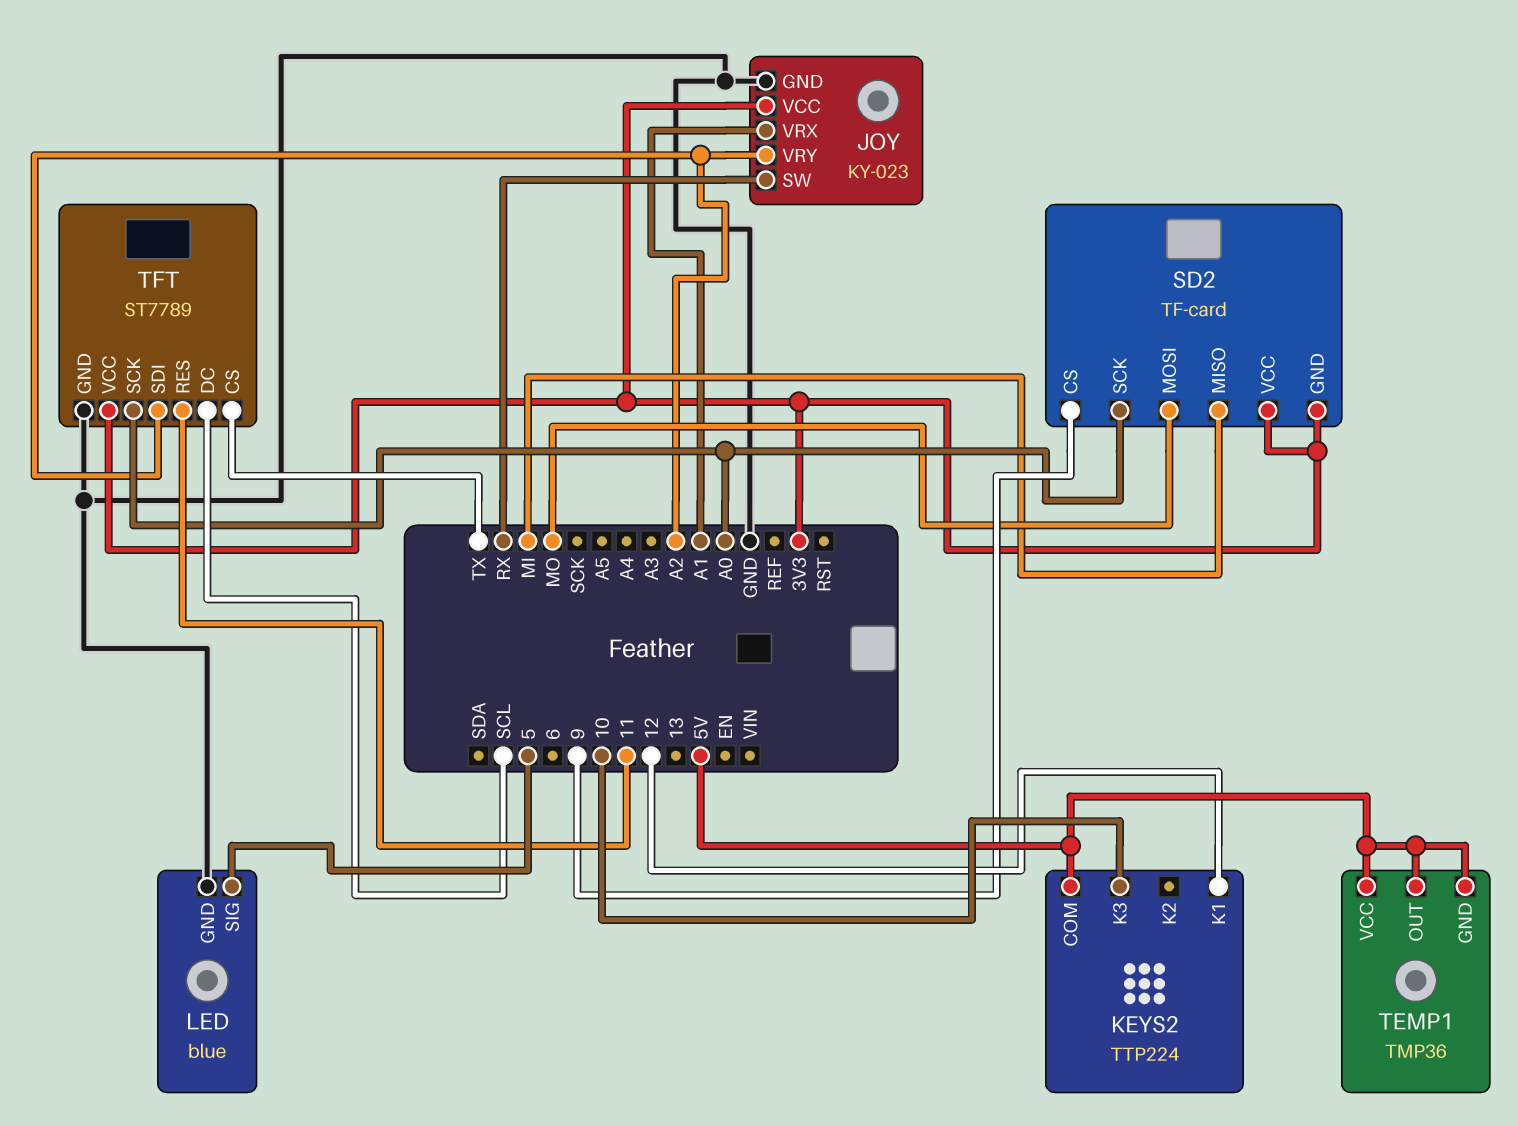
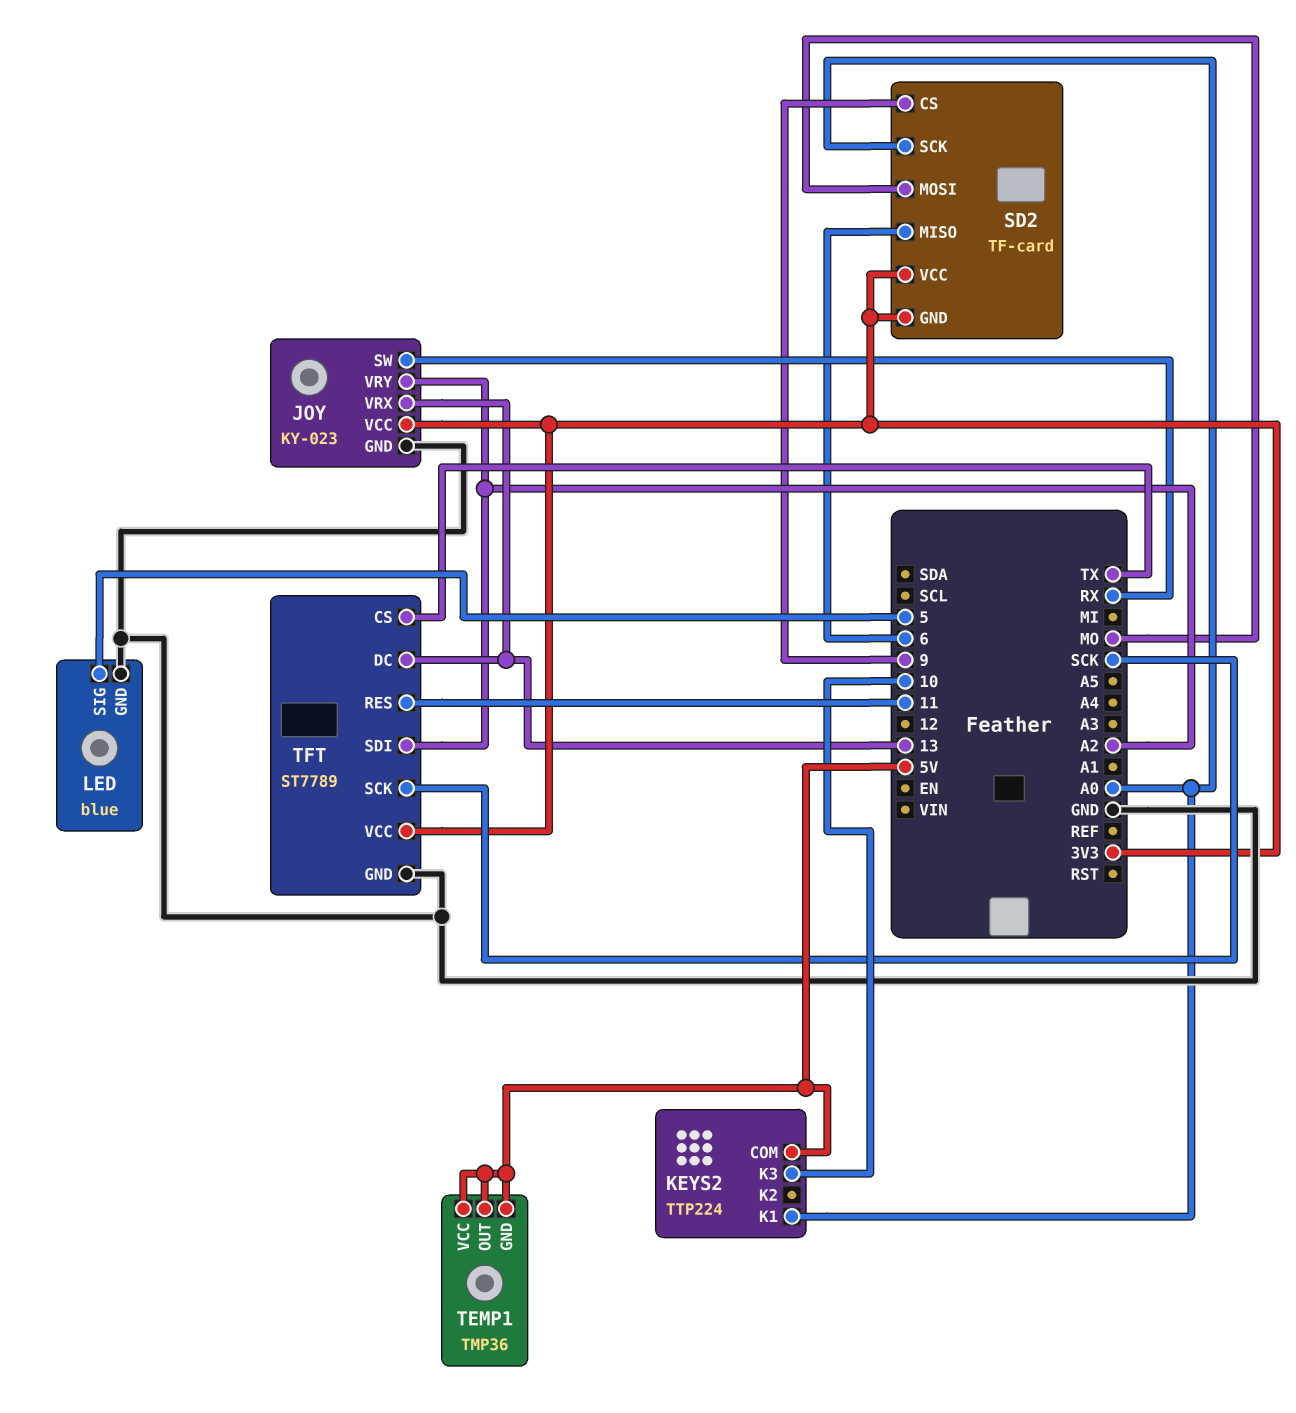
JOY pin VRX: A1 -> 13
KEYS2 pin K1: 12 -> A0
SD2 pin MISO: MI -> 6
TFT pin DC: SCL -> 13
TFT pin SCK: A0 -> SCK

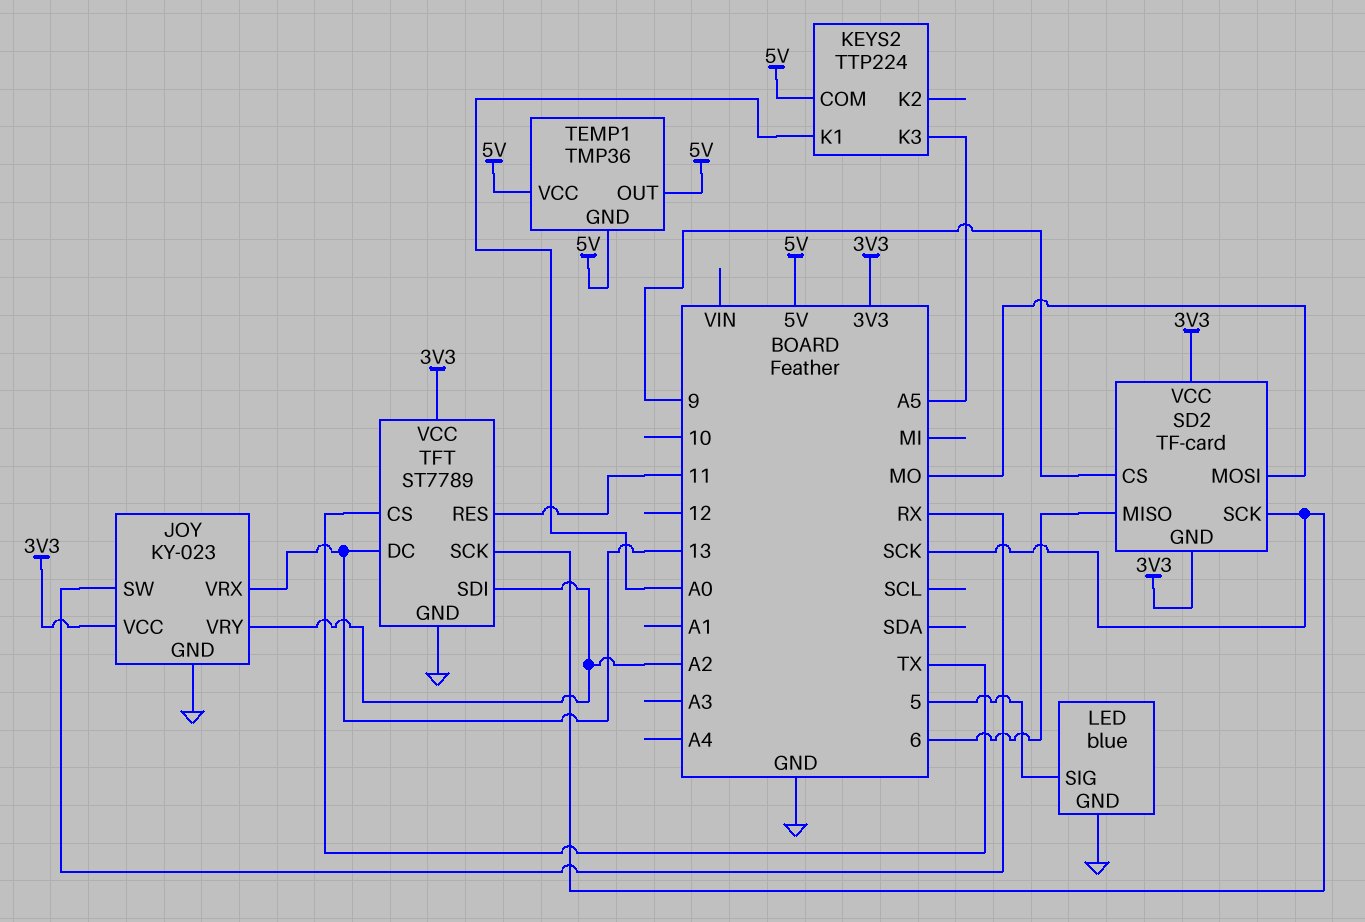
KEYS2 pin K3: 10 -> A5
SD2 pin SCK: A0 -> SCK

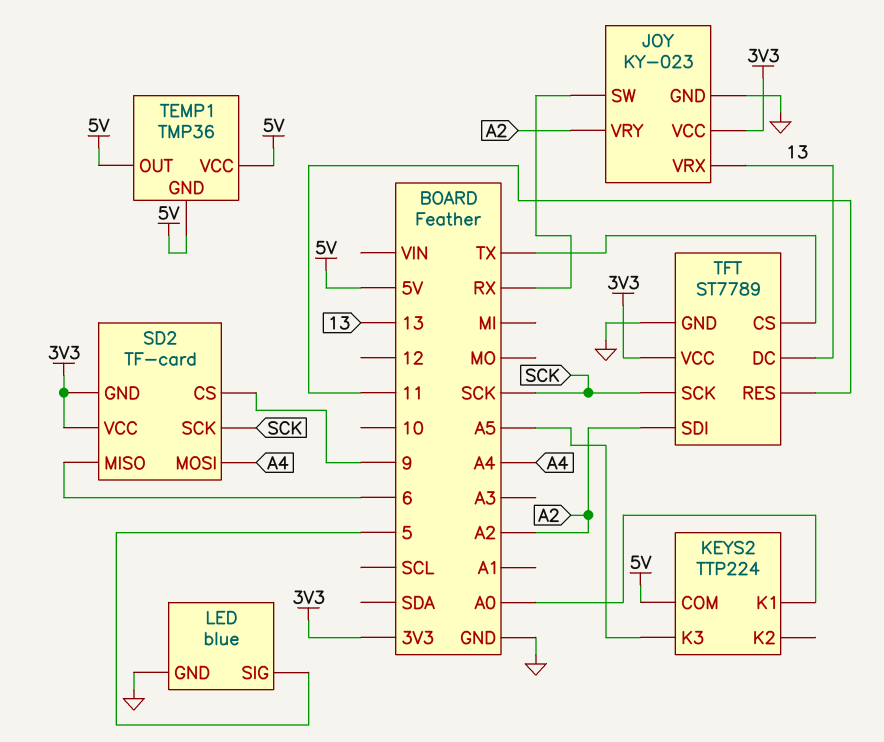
SD2 pin MOSI: MO -> A4

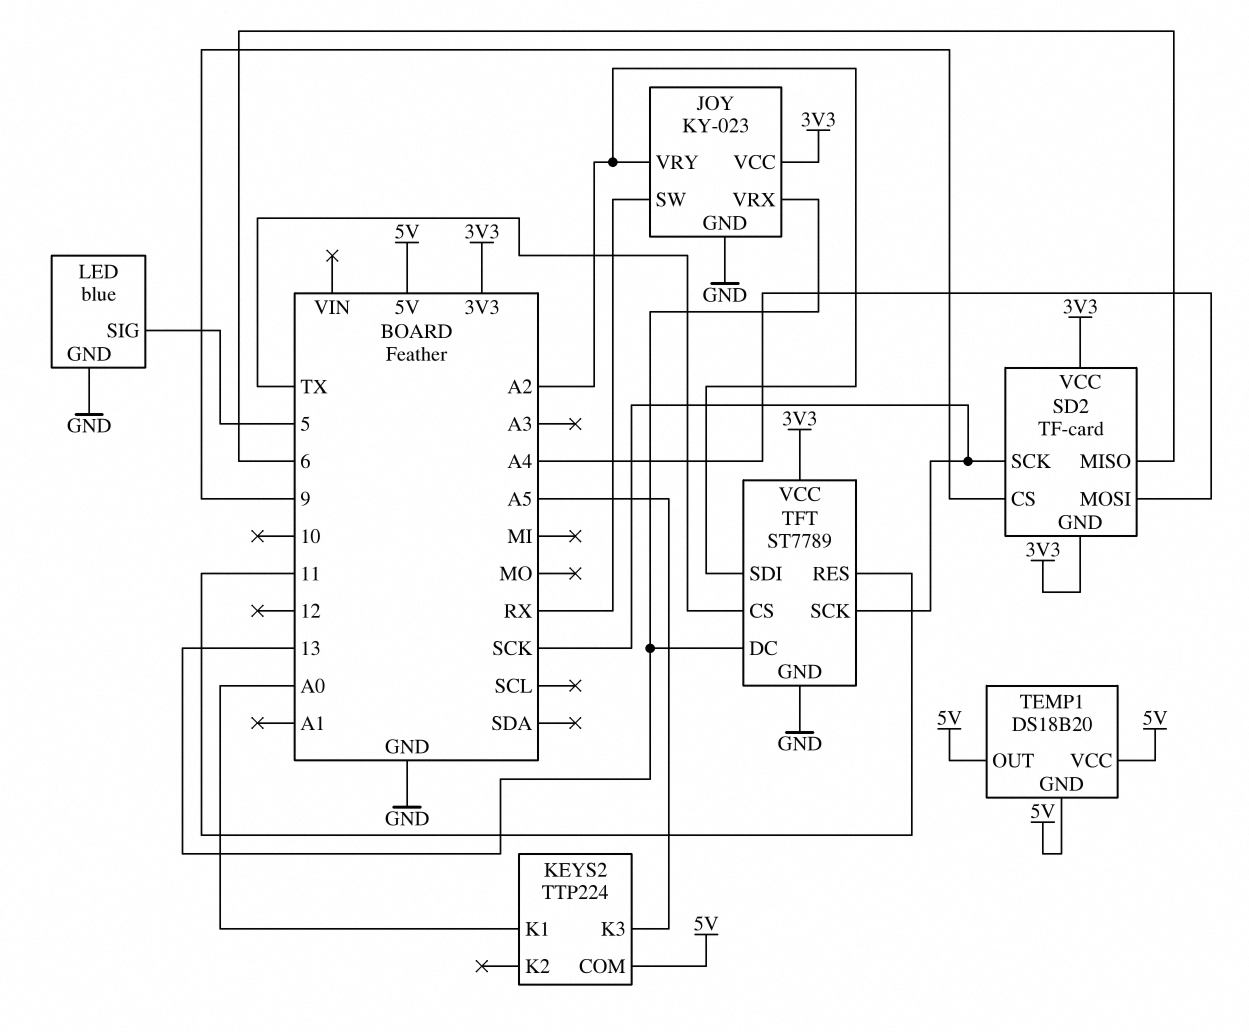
TEMP1: TMP36 -> DS18B20

